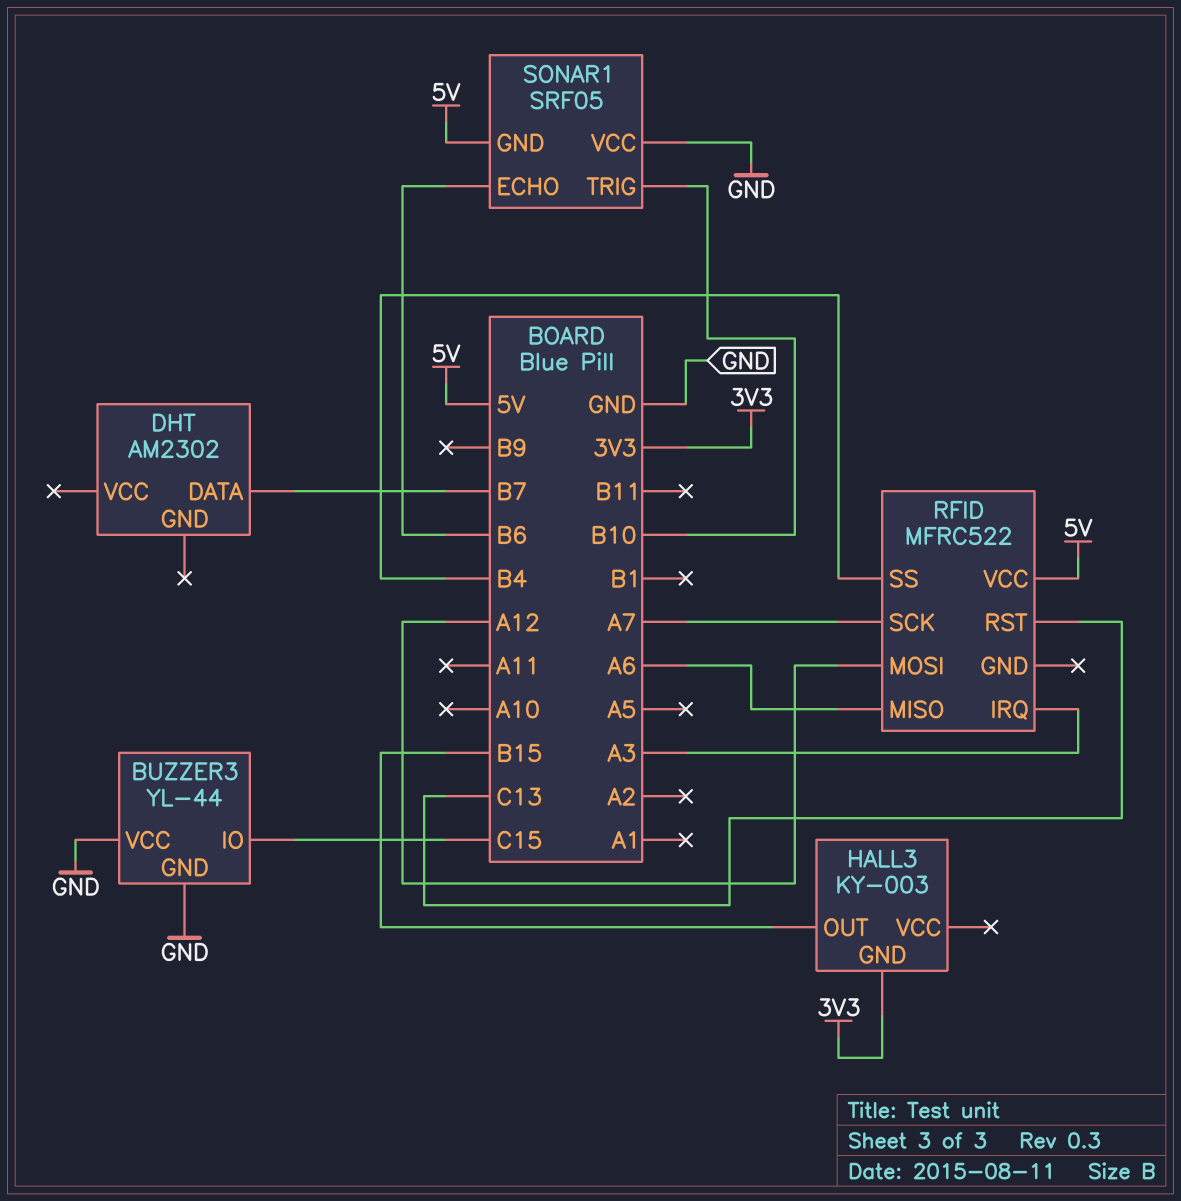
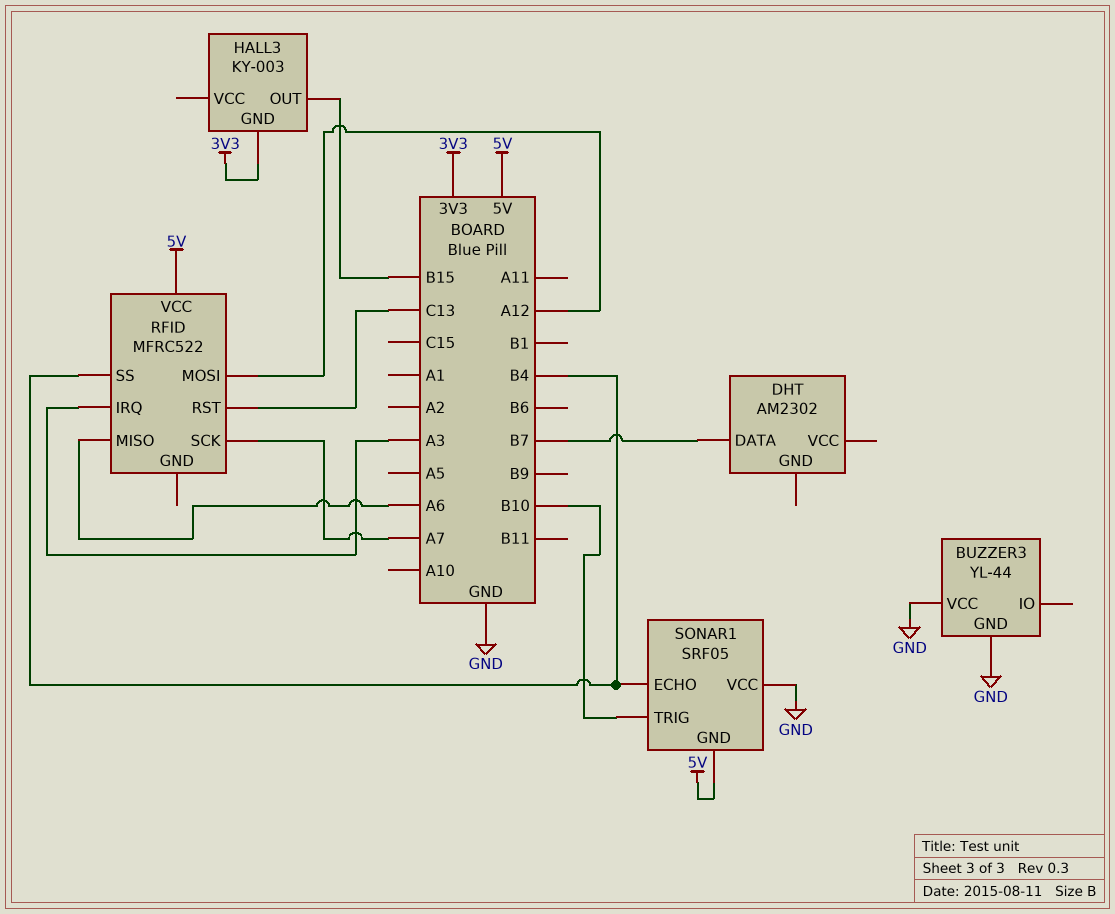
BUZZER3 pin IO: C15 -> none
SONAR1 pin ECHO: B6 -> B4

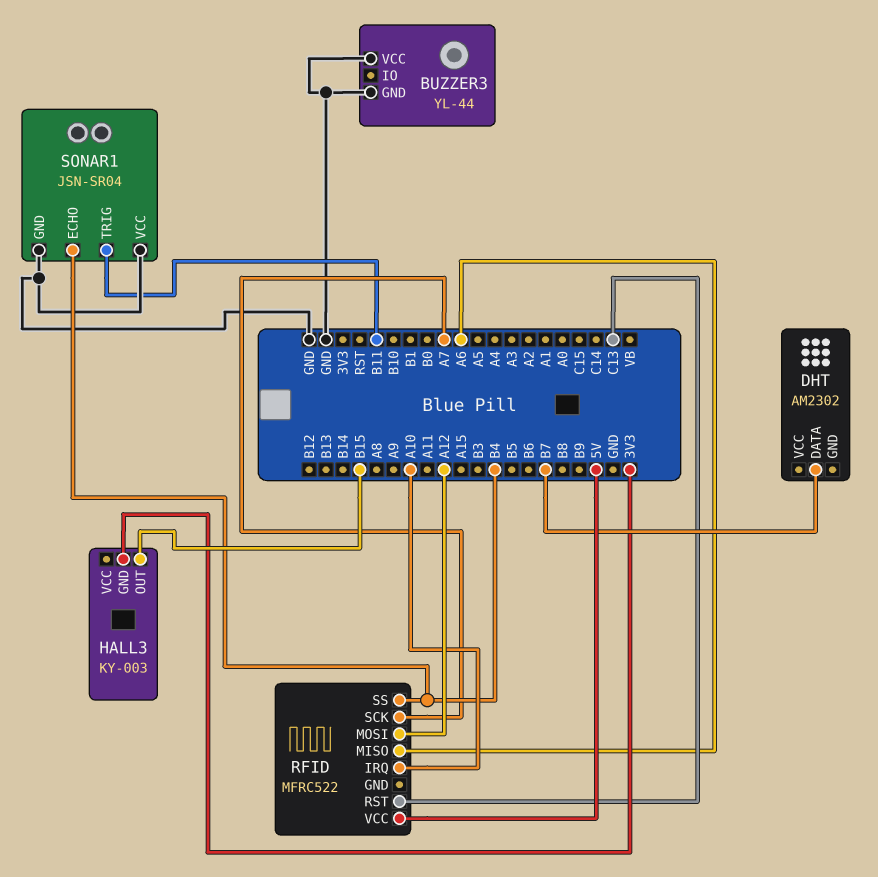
RFID pin IRQ: A3 -> A10
SONAR1: SRF05 -> JSN-SR04
SONAR1 pin GND: 5V -> GND
SONAR1 pin TRIG: B10 -> B11

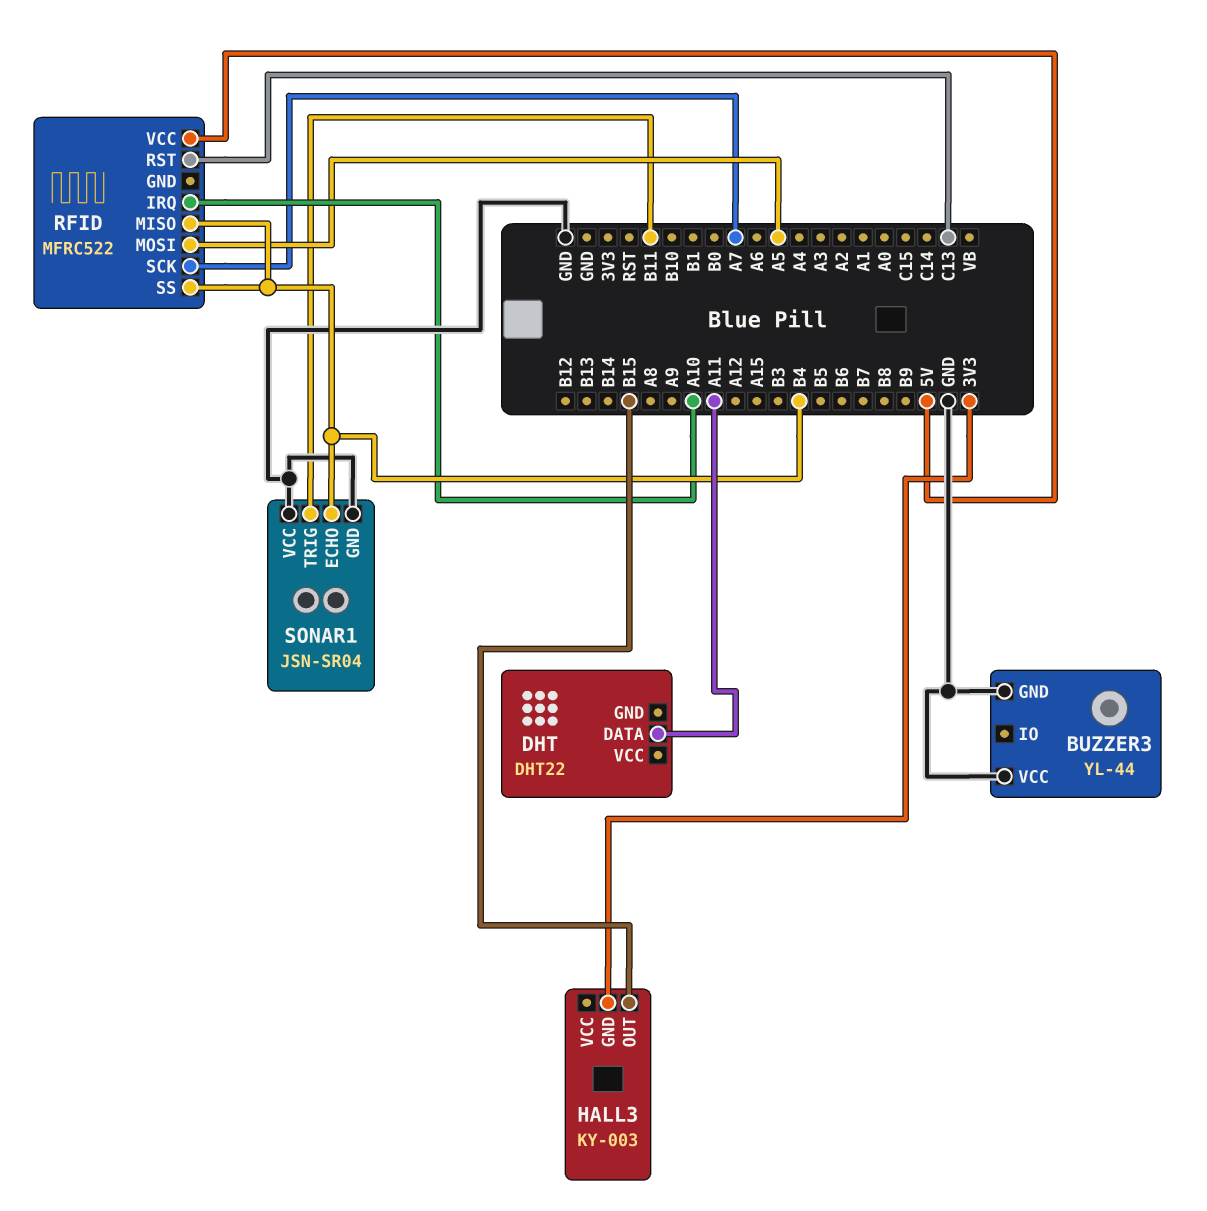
DHT: AM2302 -> DHT22
DHT pin DATA: B7 -> A11
RFID pin MISO: A6 -> B4
RFID pin MOSI: A12 -> A5

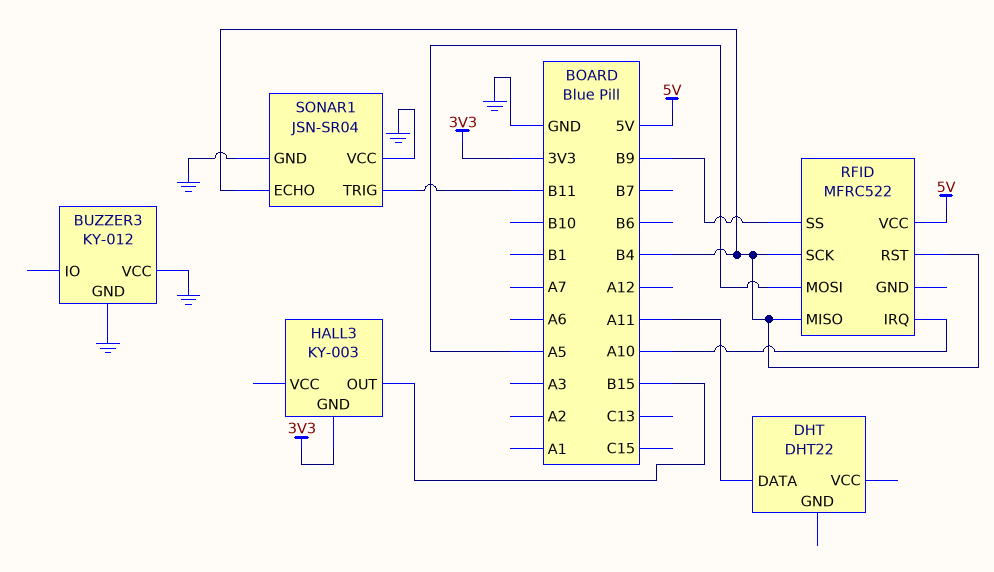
BUZZER3: YL-44 -> KY-012
RFID pin RST: C13 -> B4
RFID pin SCK: A7 -> B4
RFID pin SS: B4 -> B9

